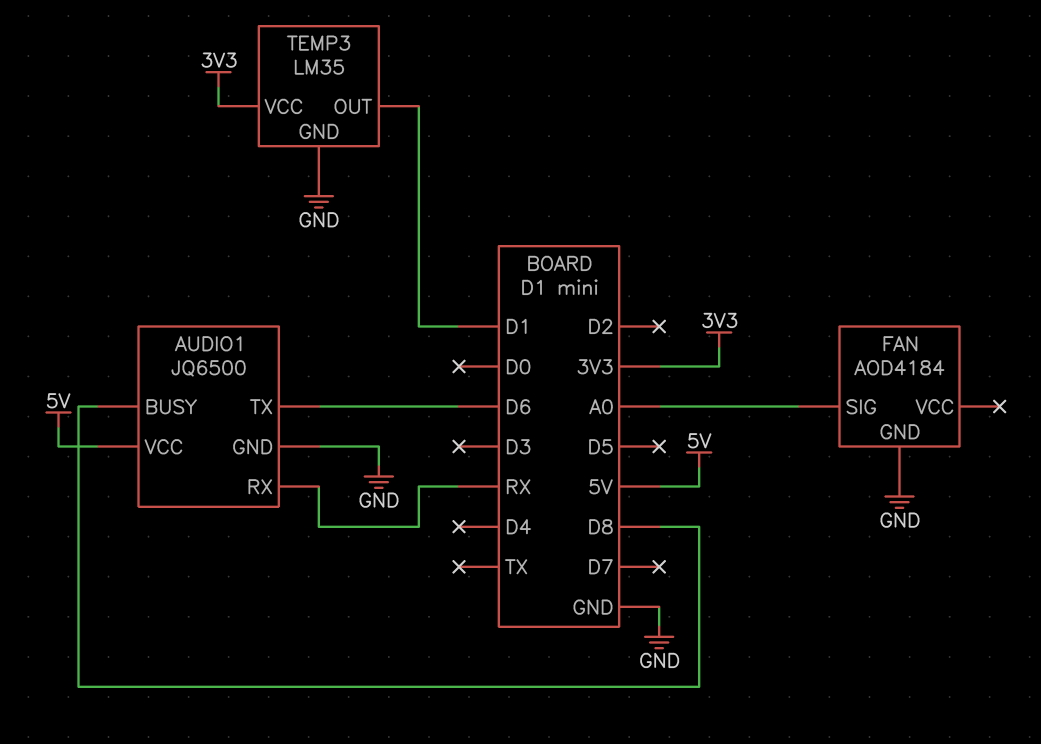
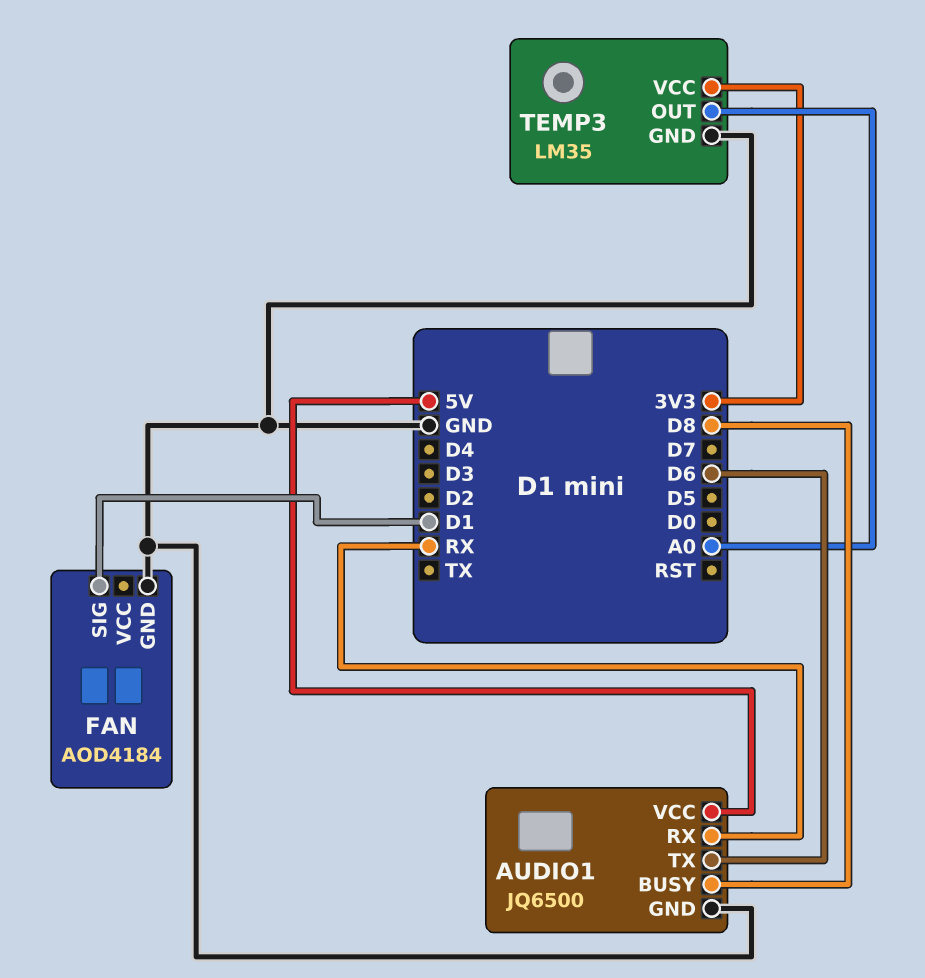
FAN pin SIG: A0 -> D1
TEMP3 pin OUT: D1 -> A0

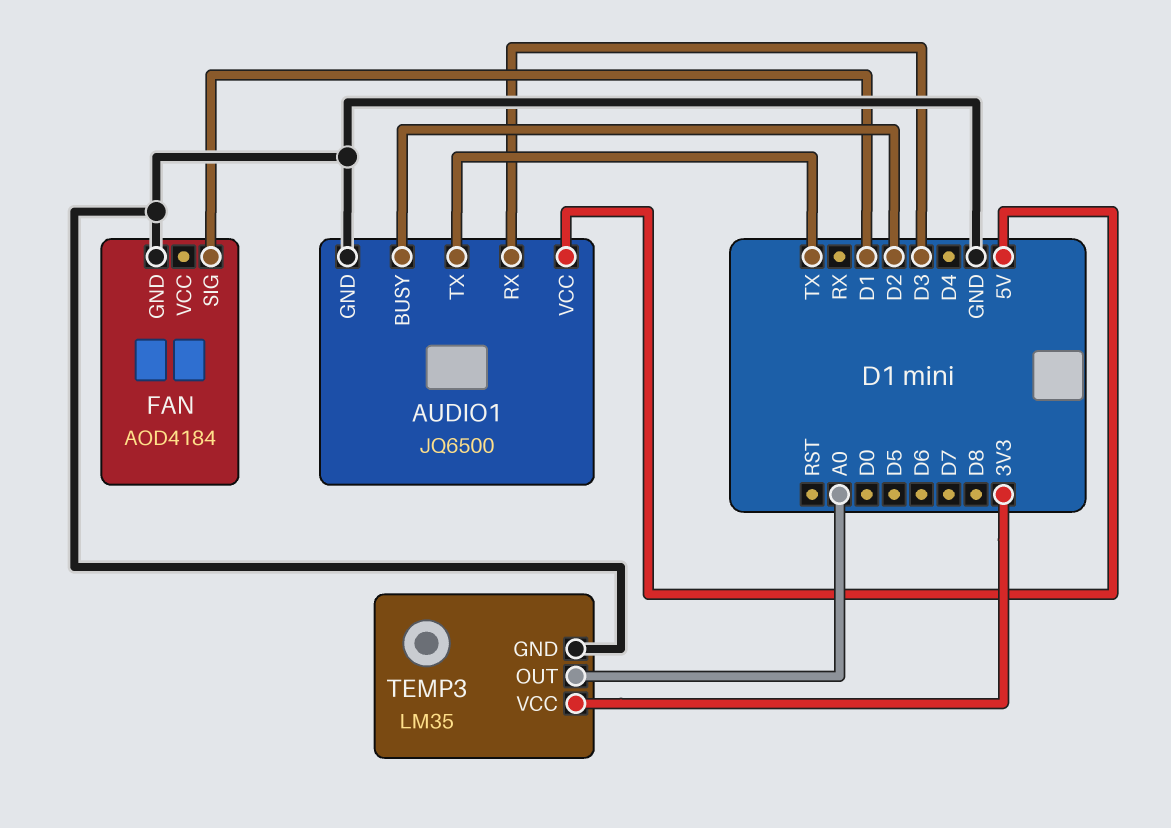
AUDIO1 pin BUSY: D8 -> D2
AUDIO1 pin RX: RX -> D3
AUDIO1 pin TX: D6 -> TX

